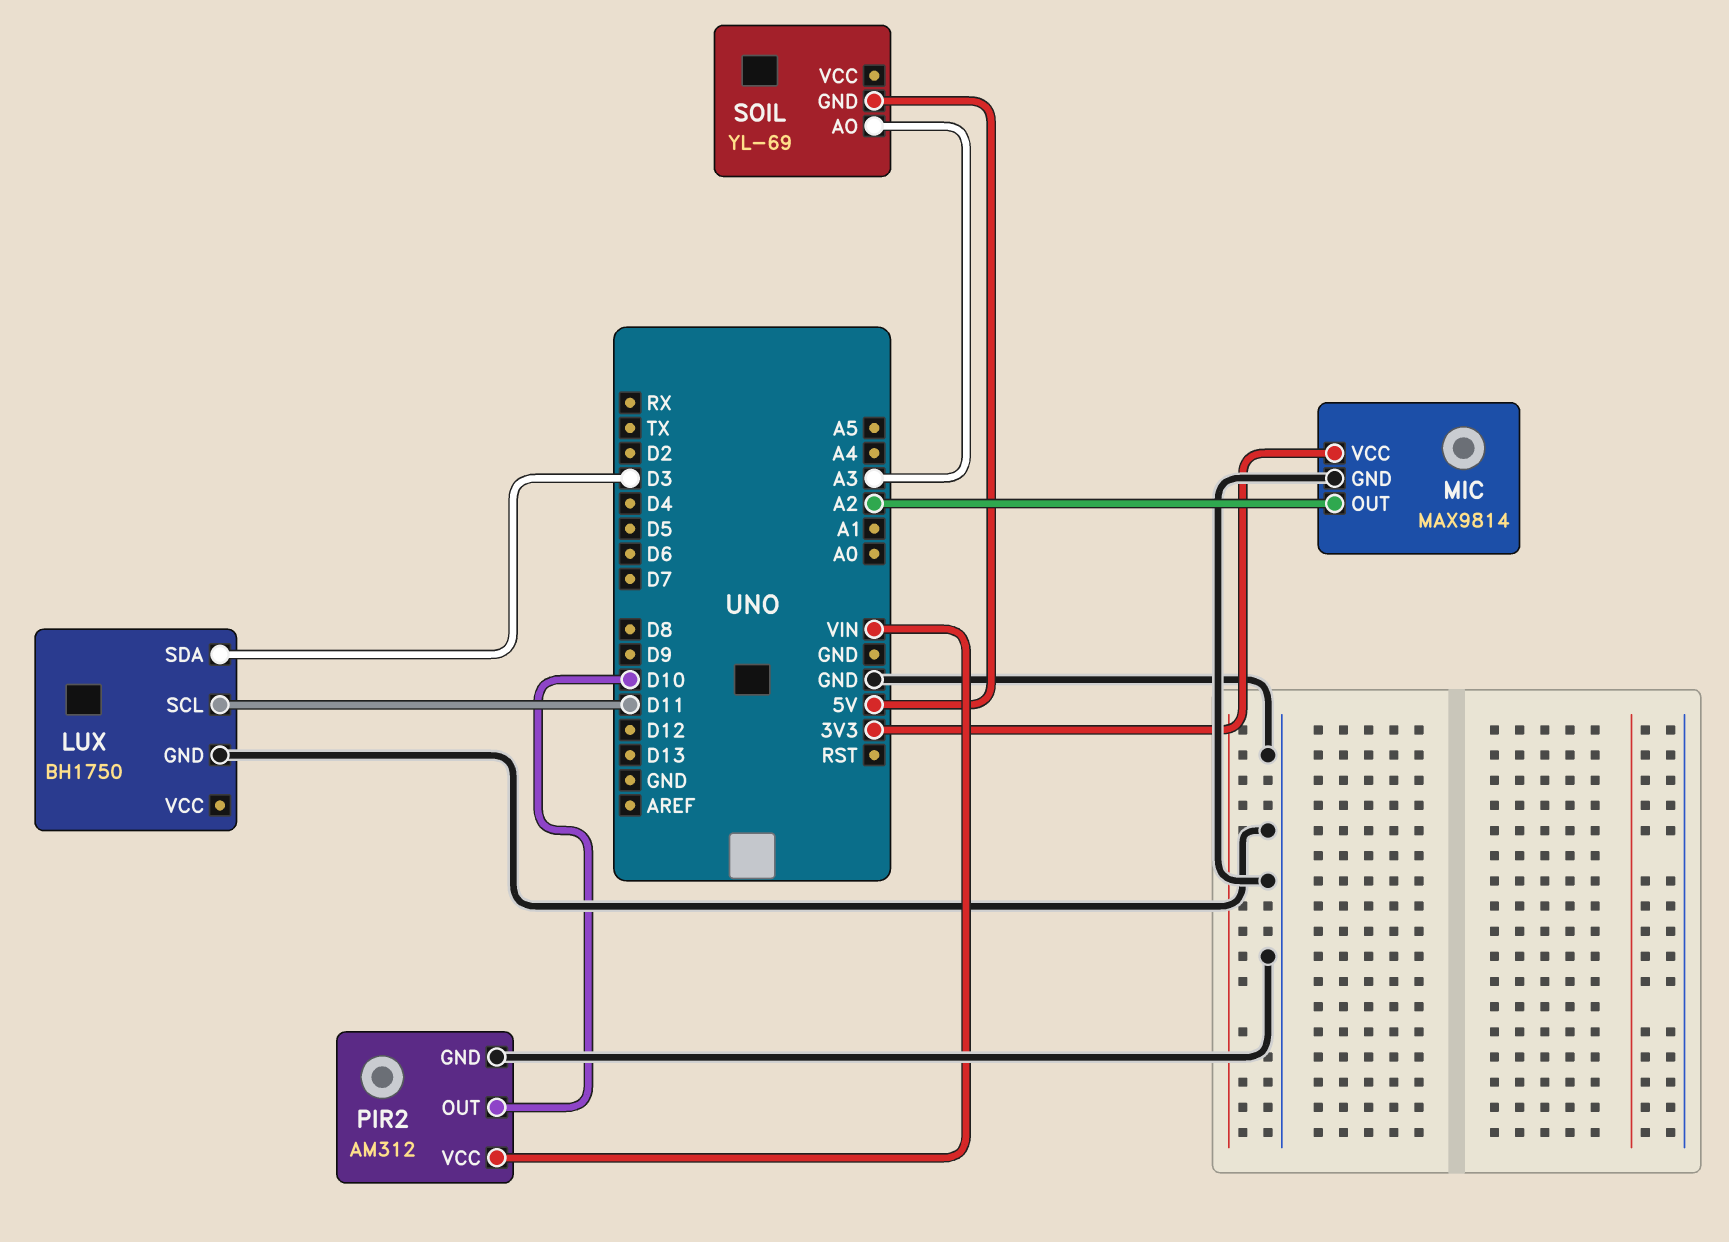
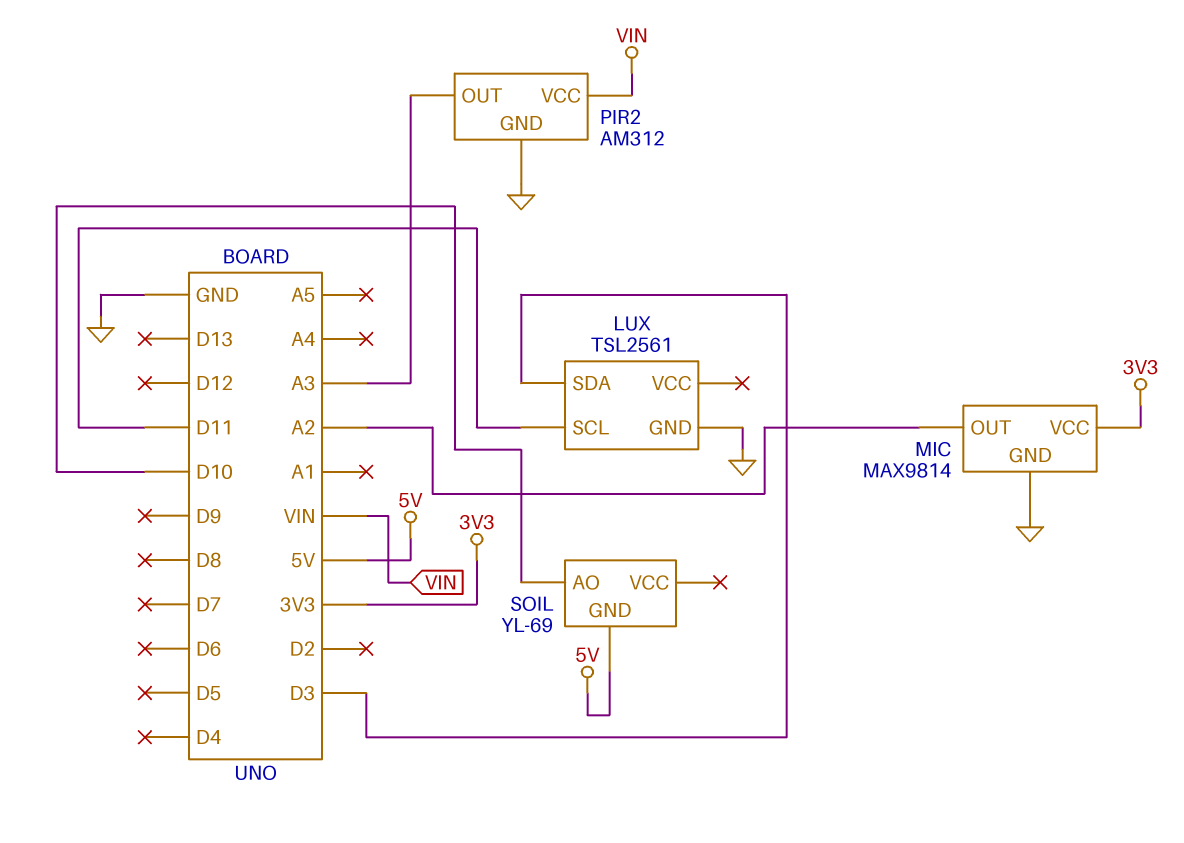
LUX: BH1750 -> TSL2561
PIR2 pin OUT: D10 -> A3
SOIL pin AO: A3 -> D10

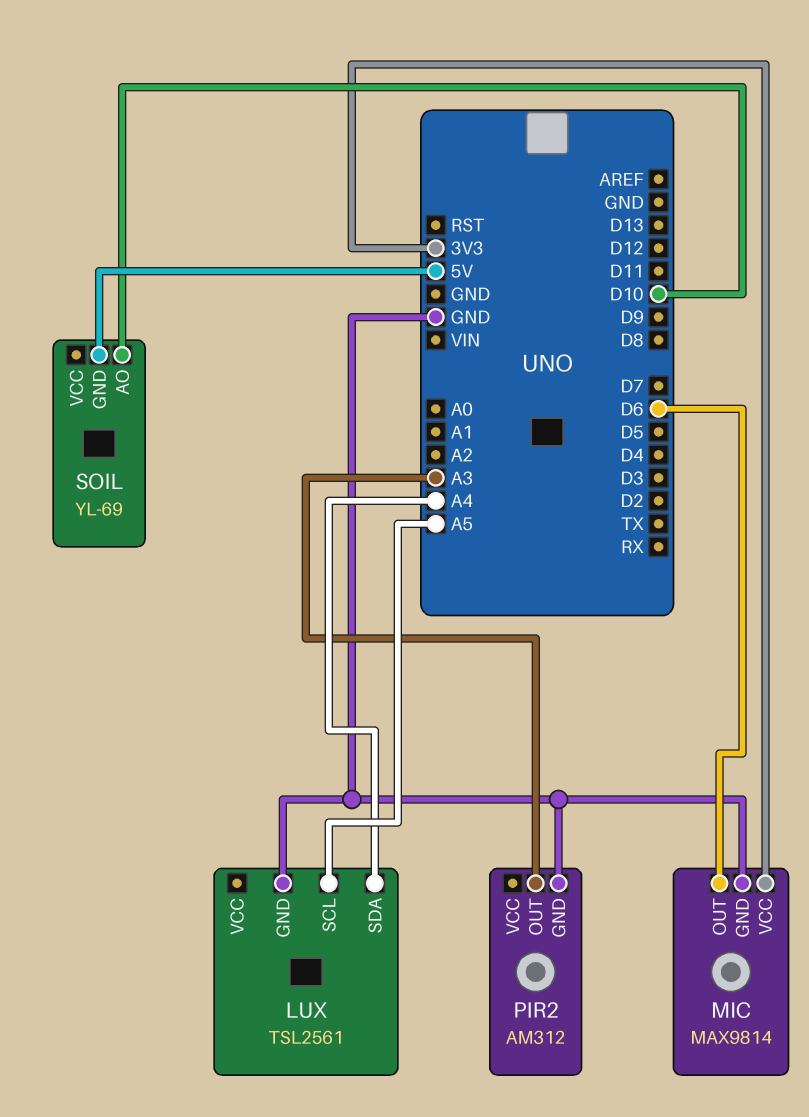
LUX pin SCL: D11 -> A5
LUX pin SDA: D3 -> A4
MIC pin OUT: A2 -> D6
PIR2 pin VCC: VIN -> none

